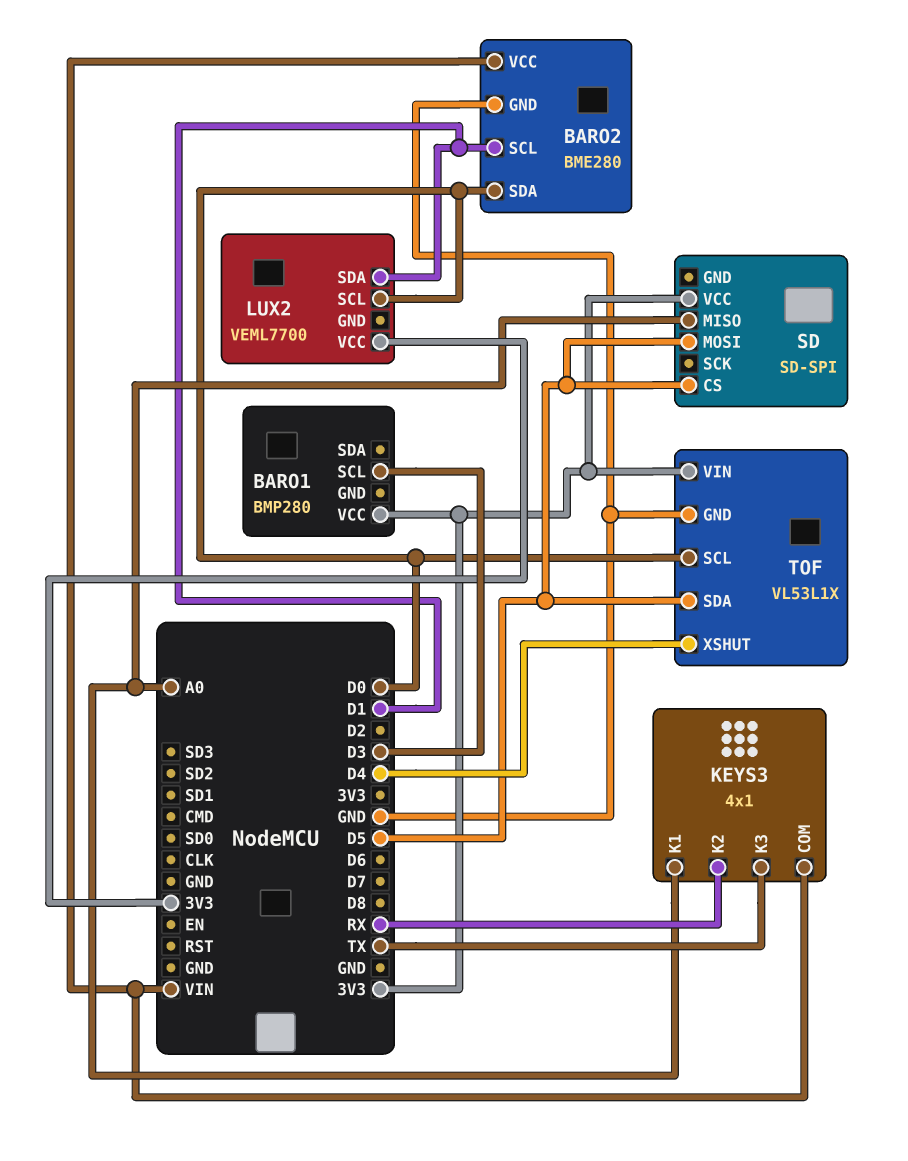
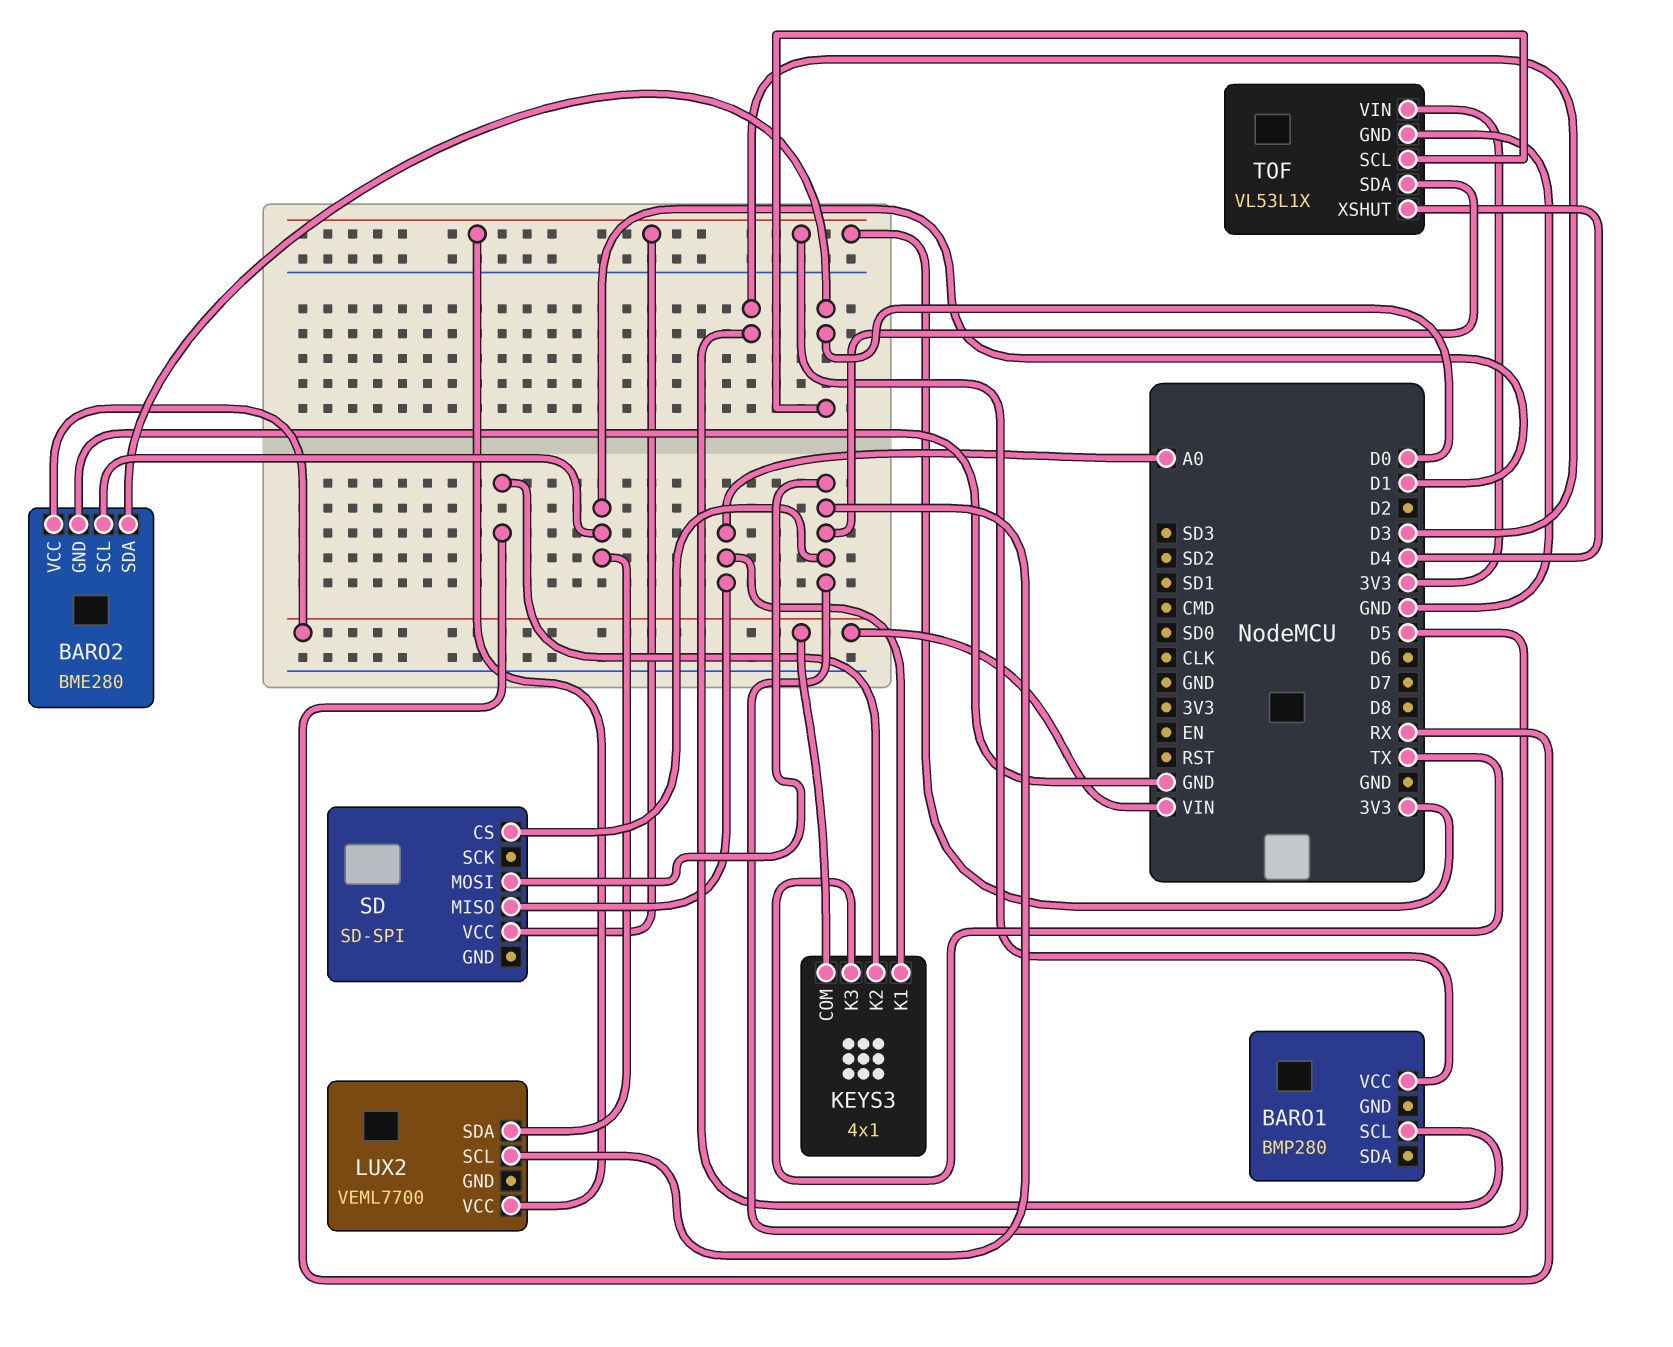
LUX2 pin SCL: D0 -> D5

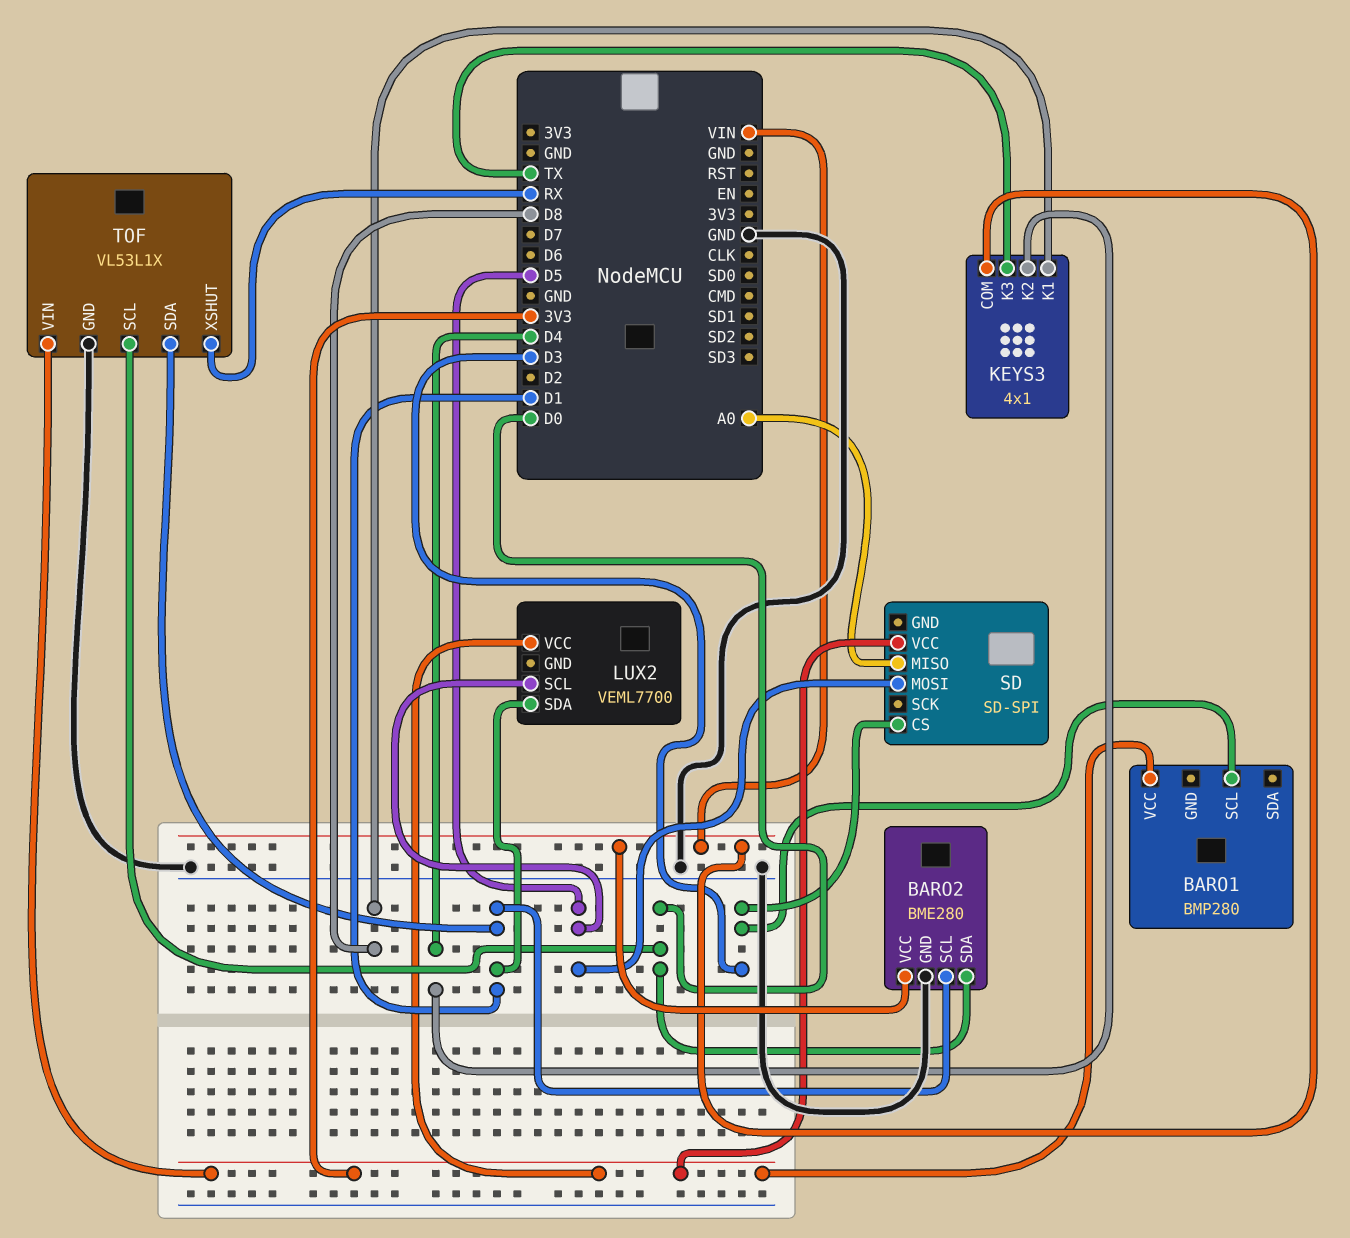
KEYS3 pin K1: A0 -> D8
KEYS3 pin K2: RX -> D4
SD pin CS: D5 -> D3
TOF pin SDA: D5 -> D1
TOF pin XSHUT: D4 -> RX

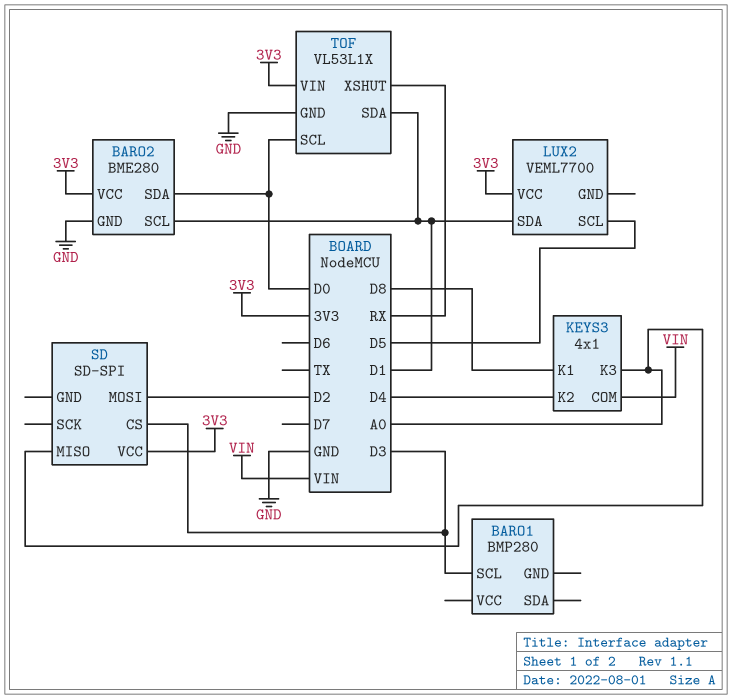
BARO1 pin VCC: 3V3 -> none
BARO2 pin VCC: VIN -> 3V3
KEYS3 pin K3: TX -> A0
SD pin MOSI: D5 -> D2

